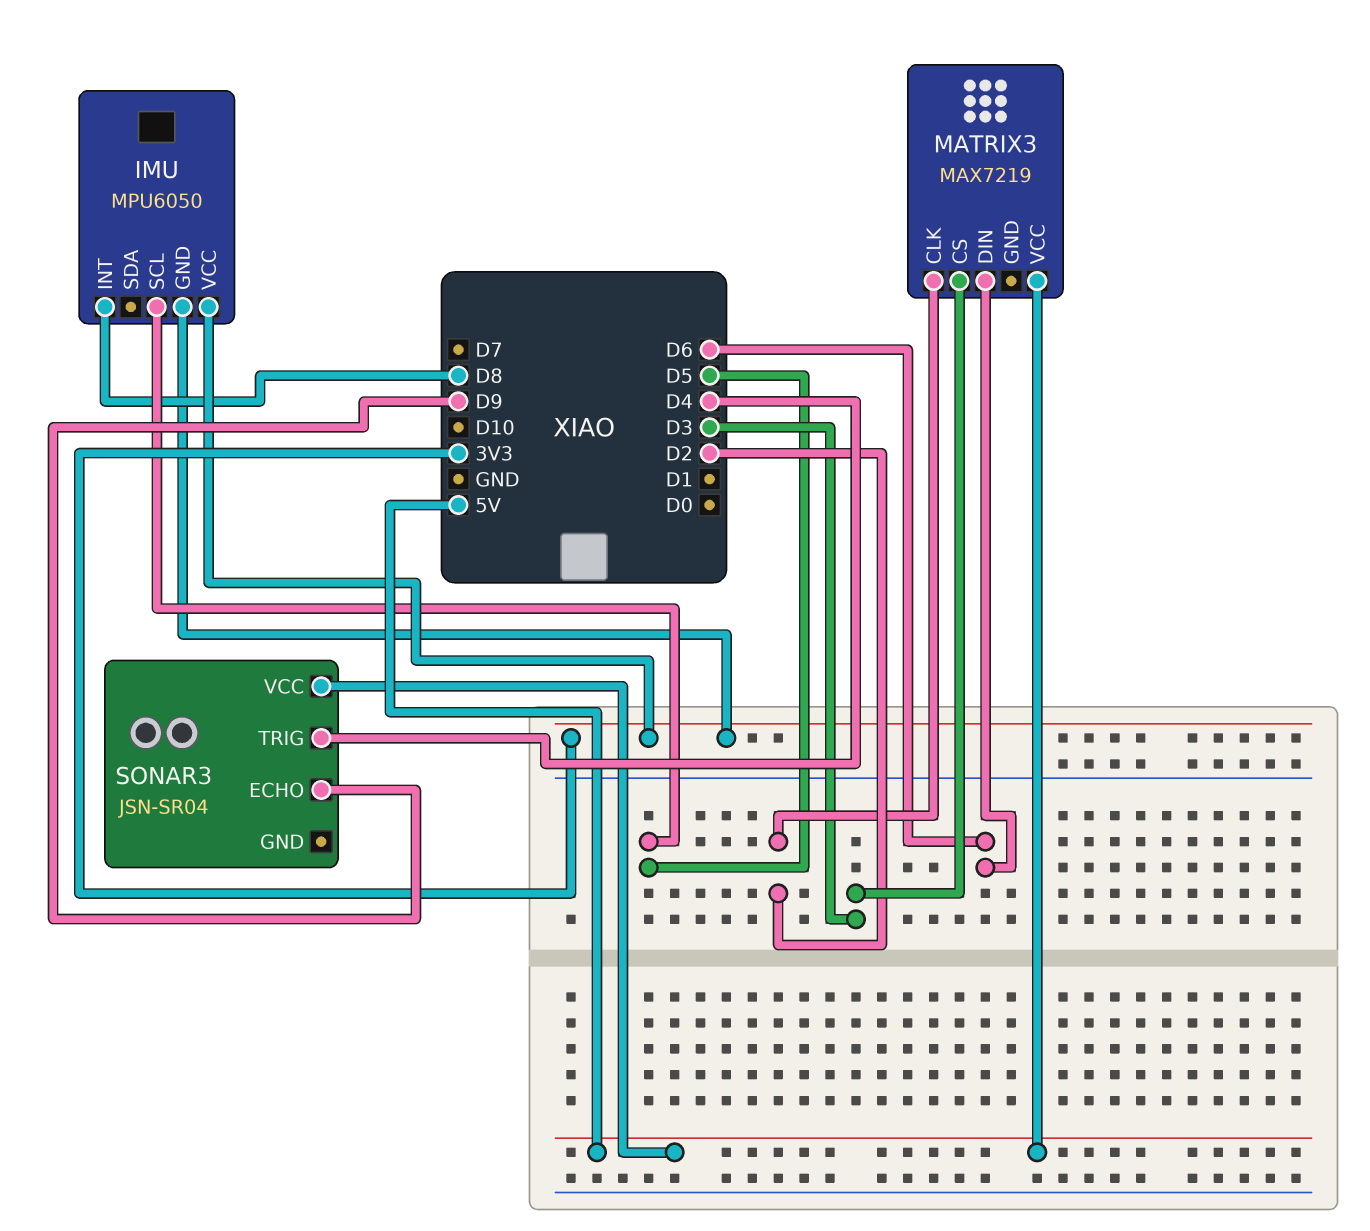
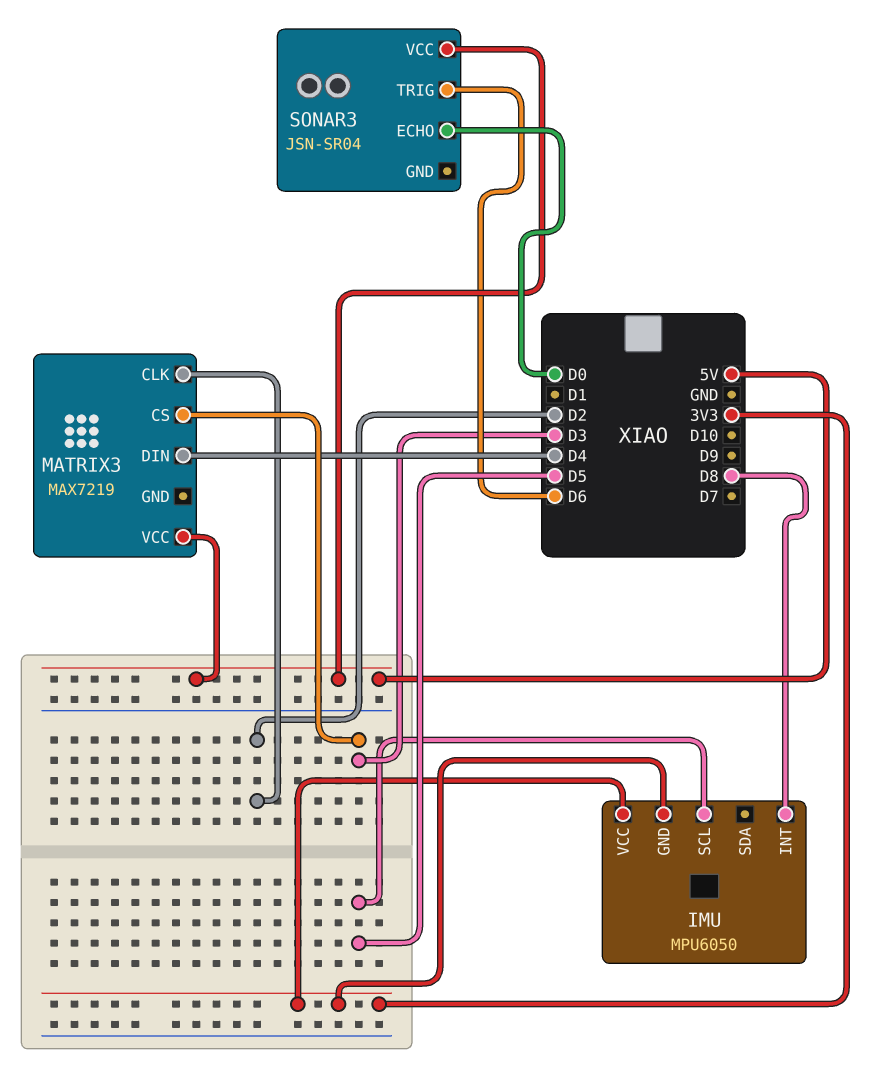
MATRIX3 pin DIN: D6 -> D4
SONAR3 pin ECHO: D9 -> D0
SONAR3 pin TRIG: D4 -> D6

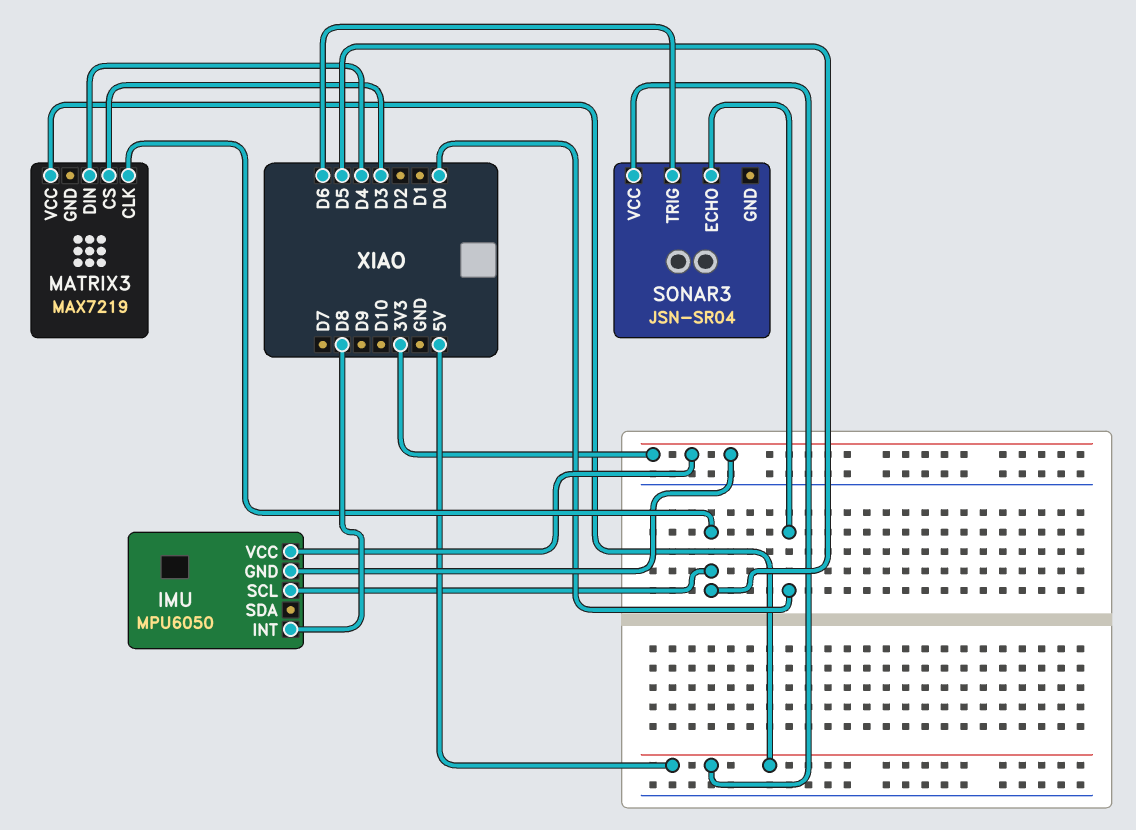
MATRIX3 pin CLK: D2 -> D5

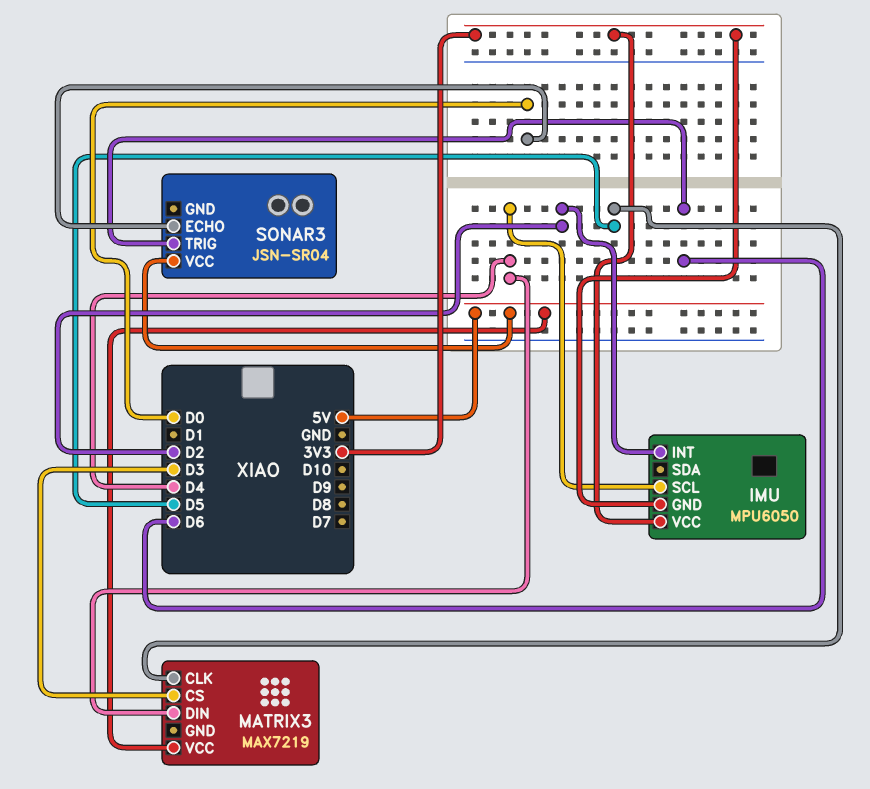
IMU pin INT: D8 -> D2
IMU pin SCL: D5 -> D4

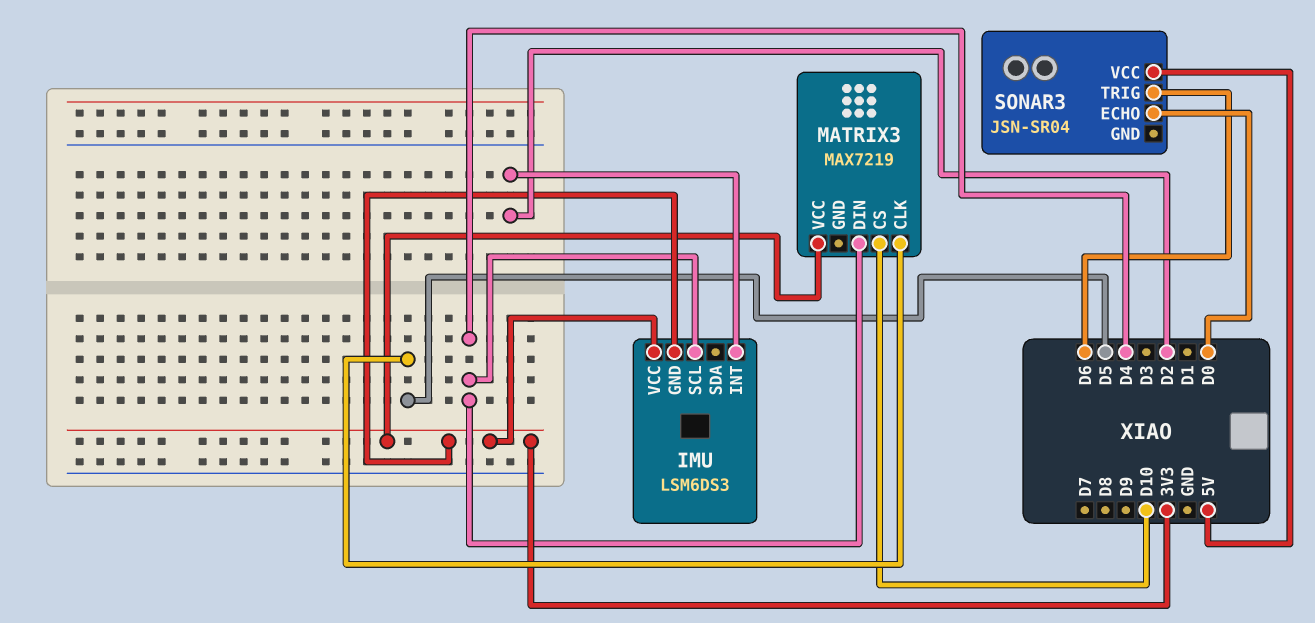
IMU: MPU6050 -> LSM6DS3
MATRIX3 pin CS: D3 -> D10
MATRIX3 pin VCC: 5V -> 3V3

